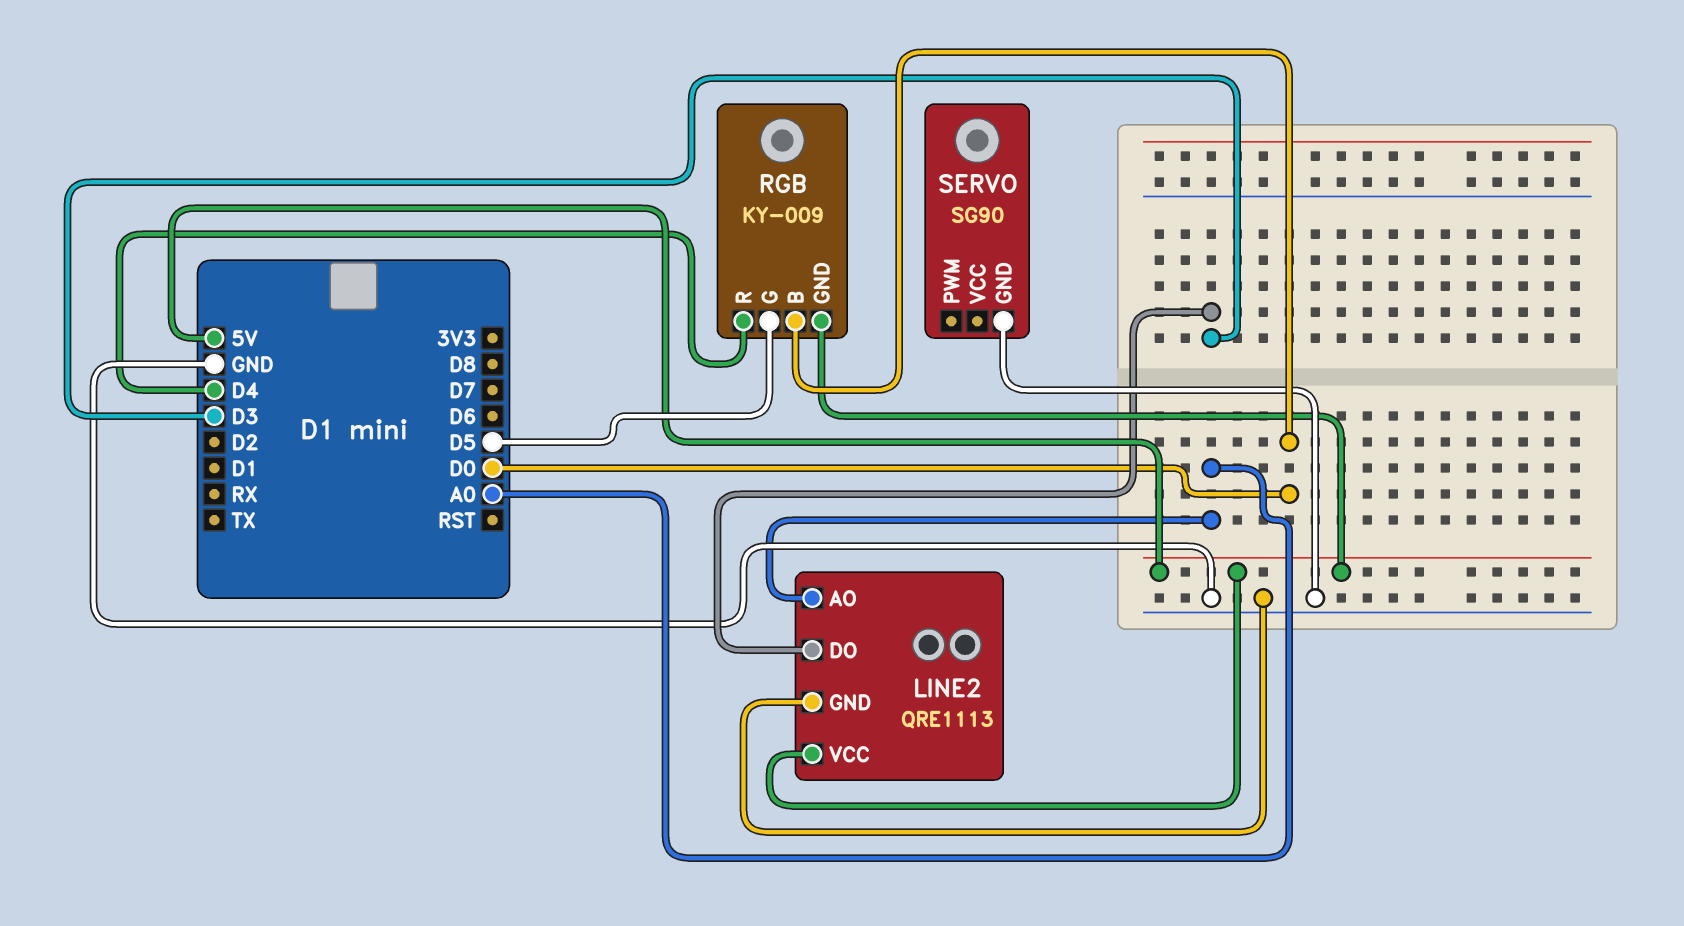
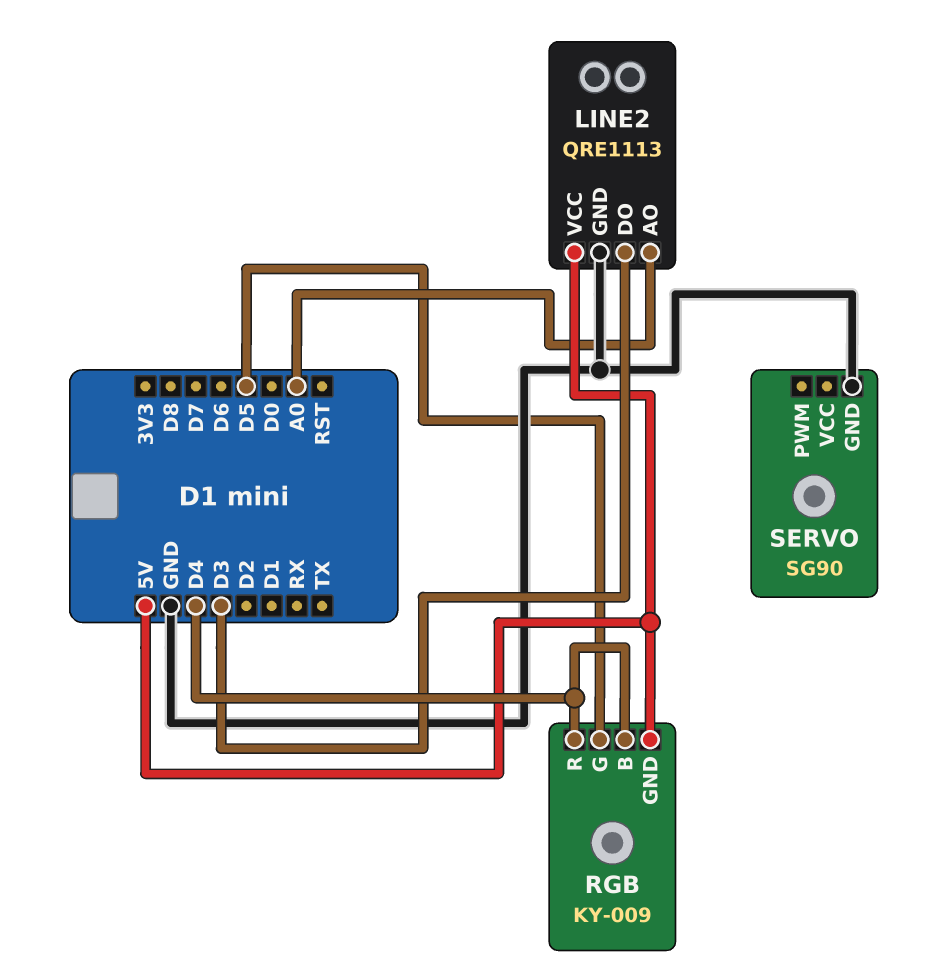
RGB pin B: D0 -> D4

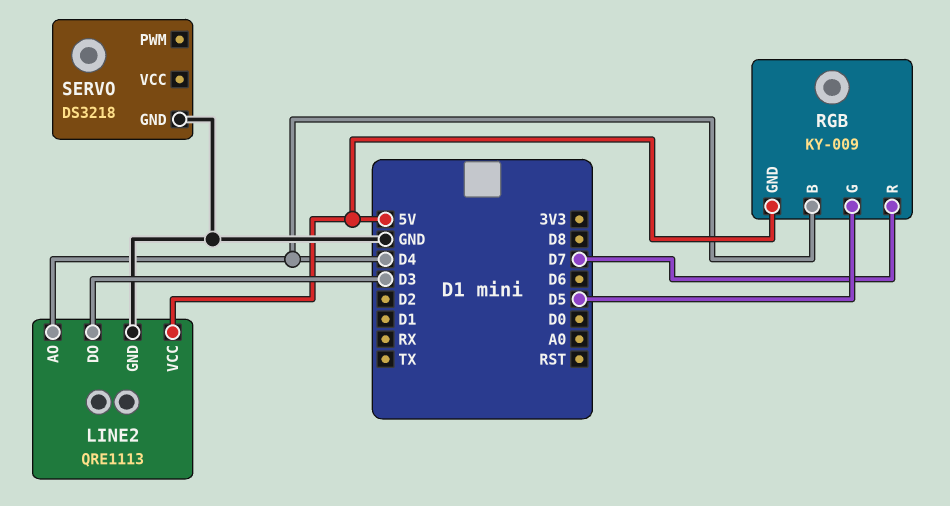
LINE2 pin AO: A0 -> D4
RGB pin R: D4 -> D7
SERVO: SG90 -> DS3218

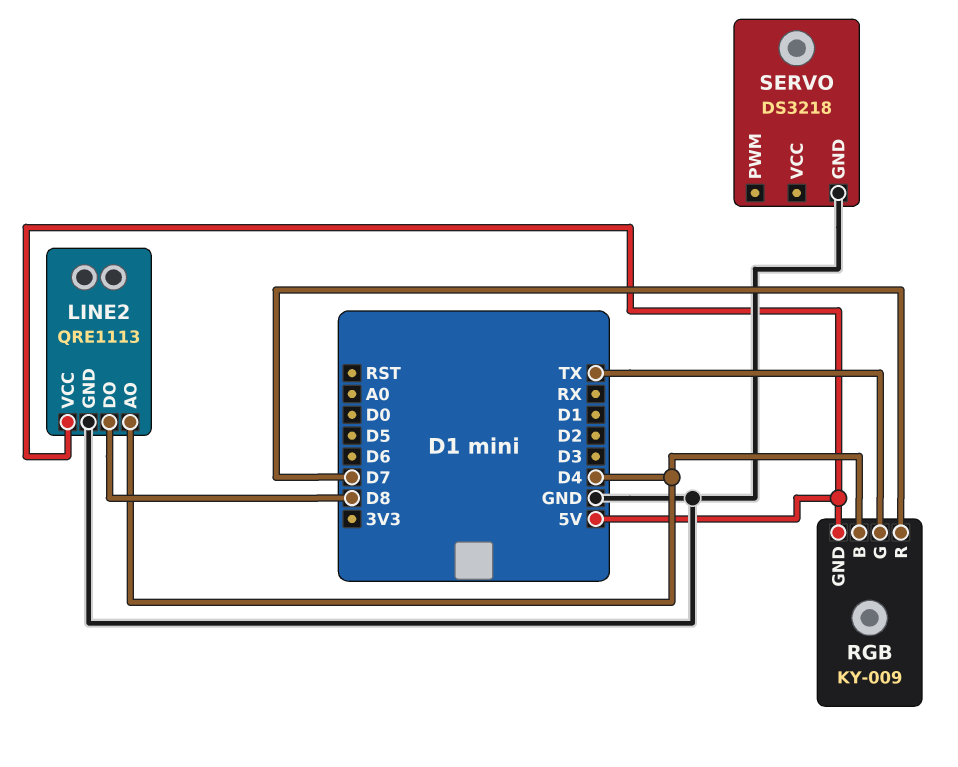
LINE2 pin DO: D3 -> D8
RGB pin G: D5 -> TX

